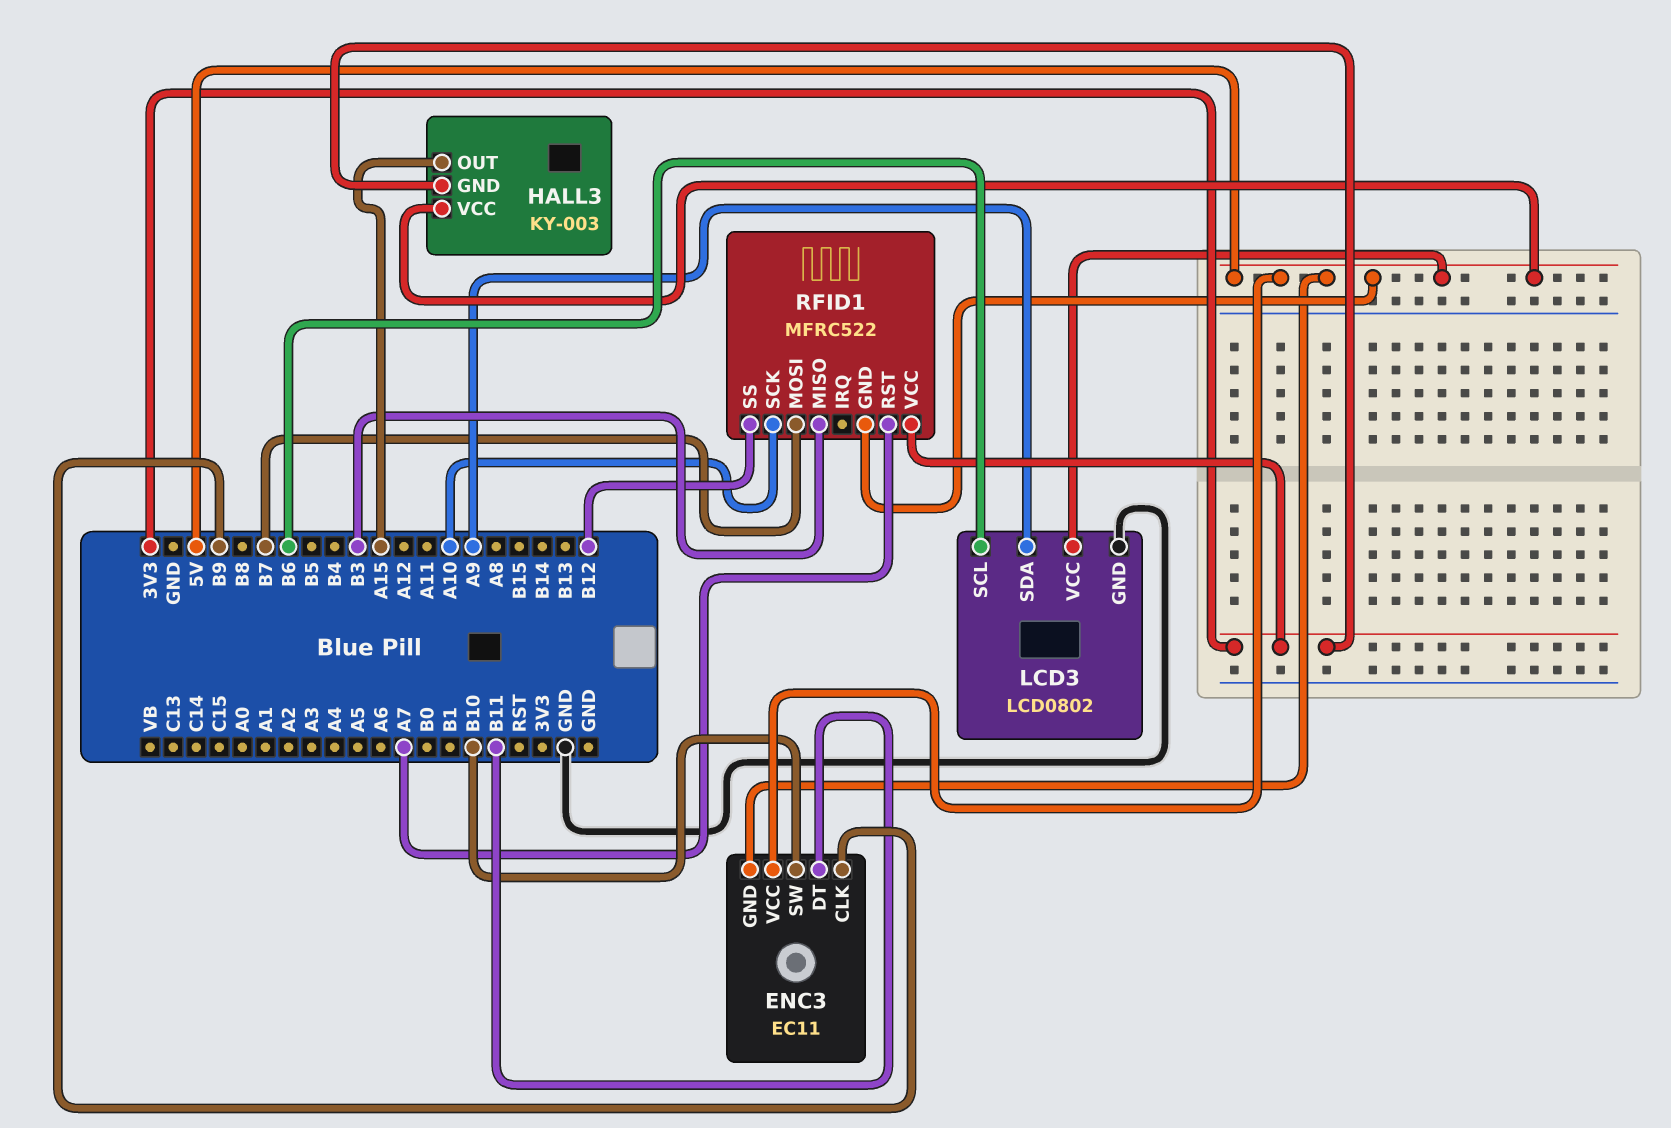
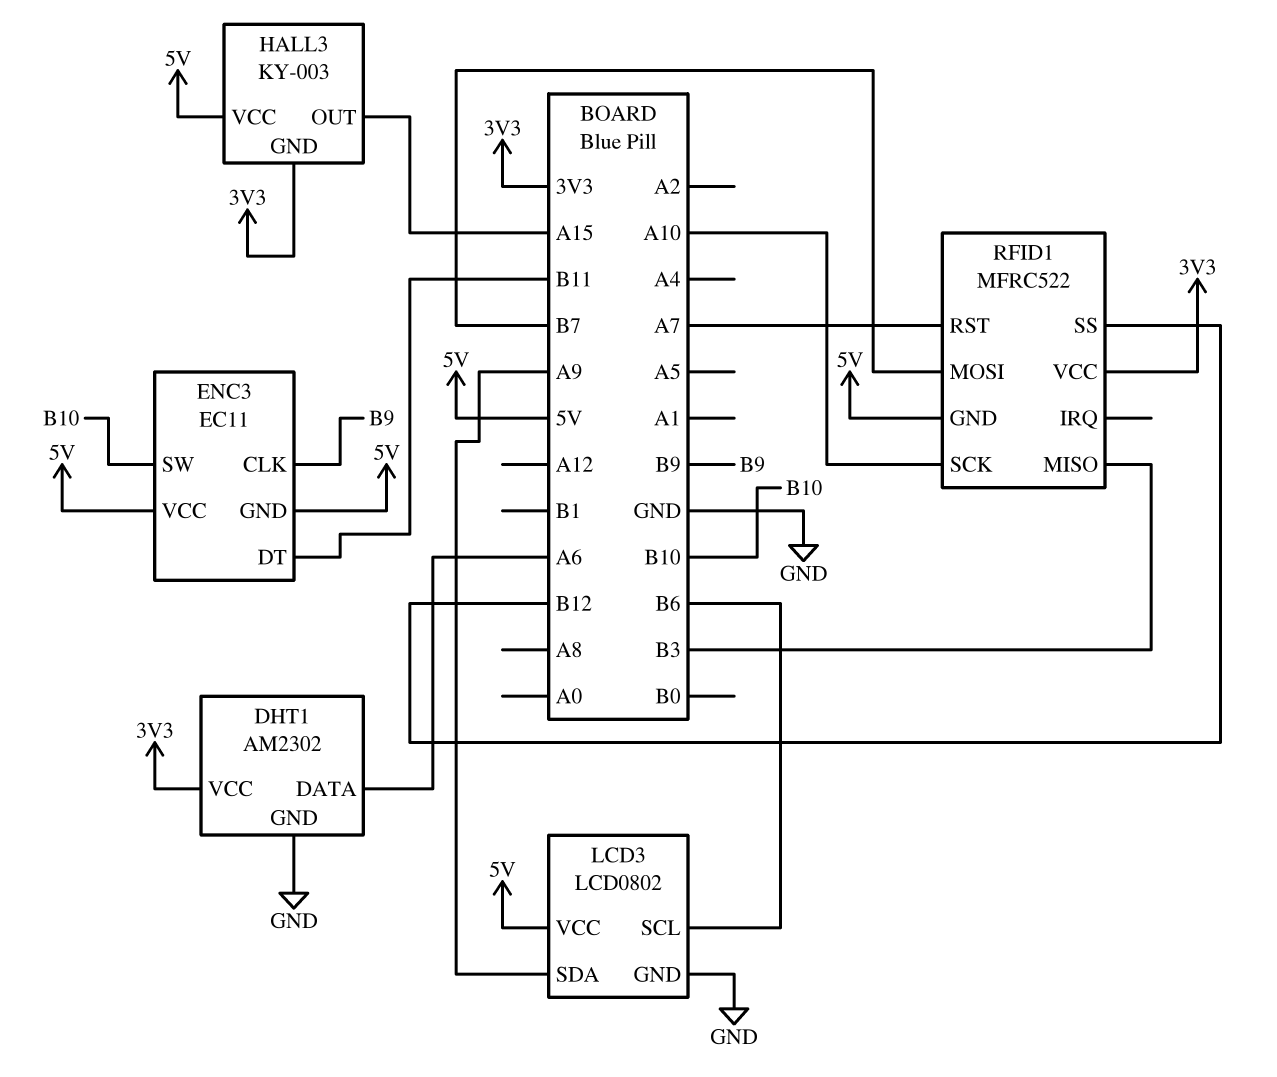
DHT1: none -> AM2302
DHT1 pin DATA: none -> A6
DHT1 pin GND: none -> GND
DHT1 pin VCC: none -> 3V3

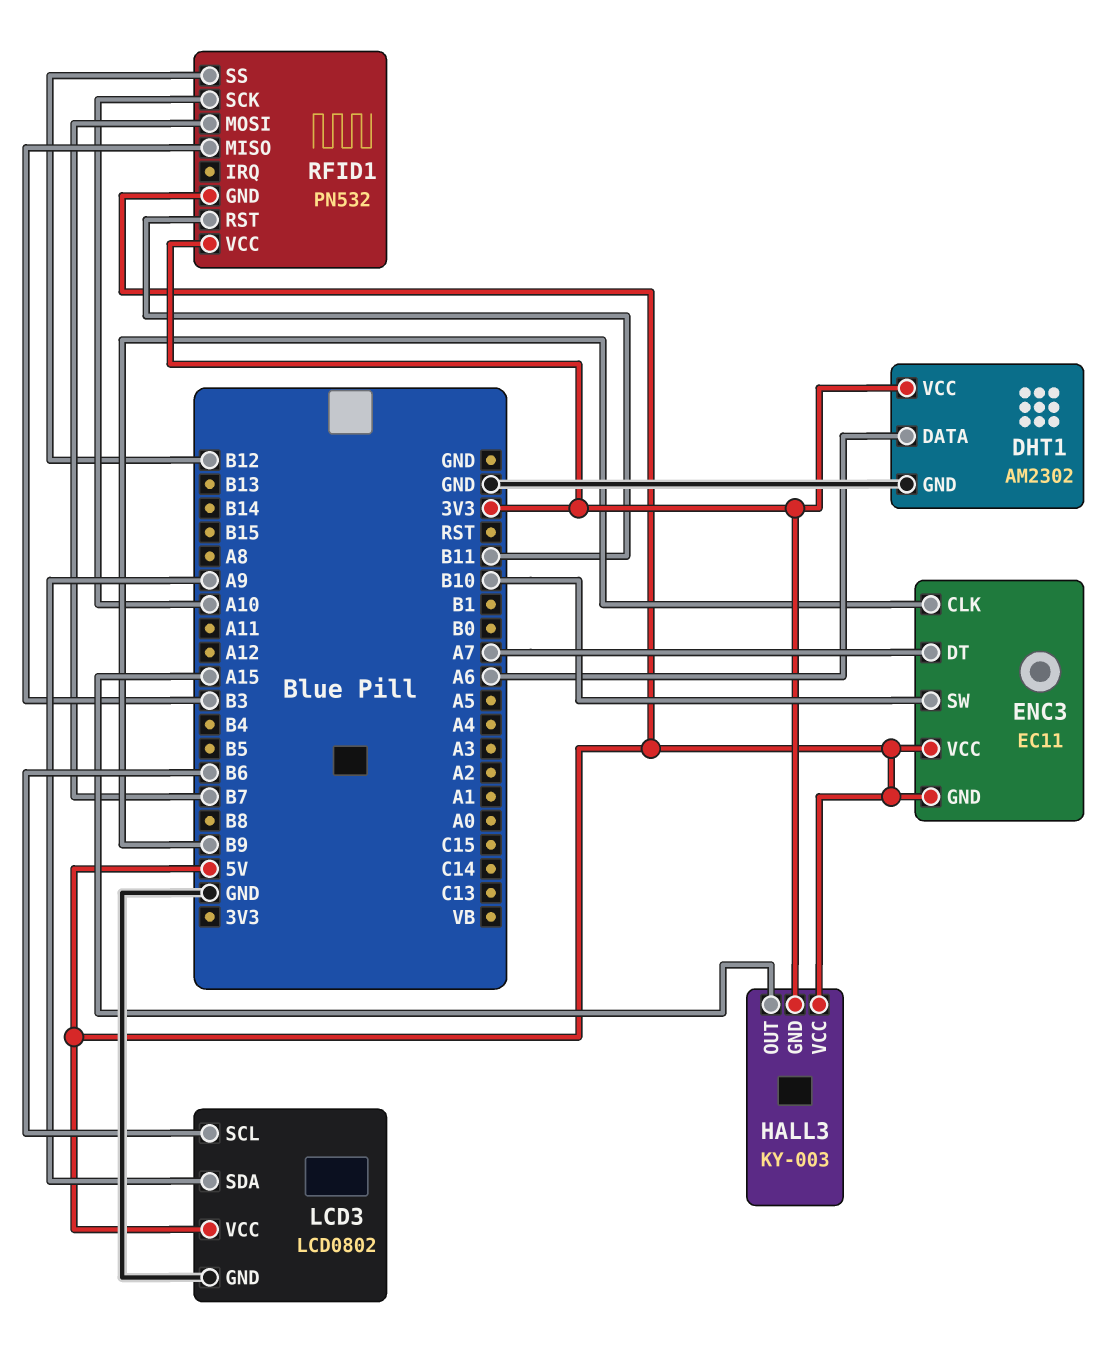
ENC3 pin DT: B11 -> A7
RFID1: MFRC522 -> PN532
RFID1 pin RST: A7 -> B11

